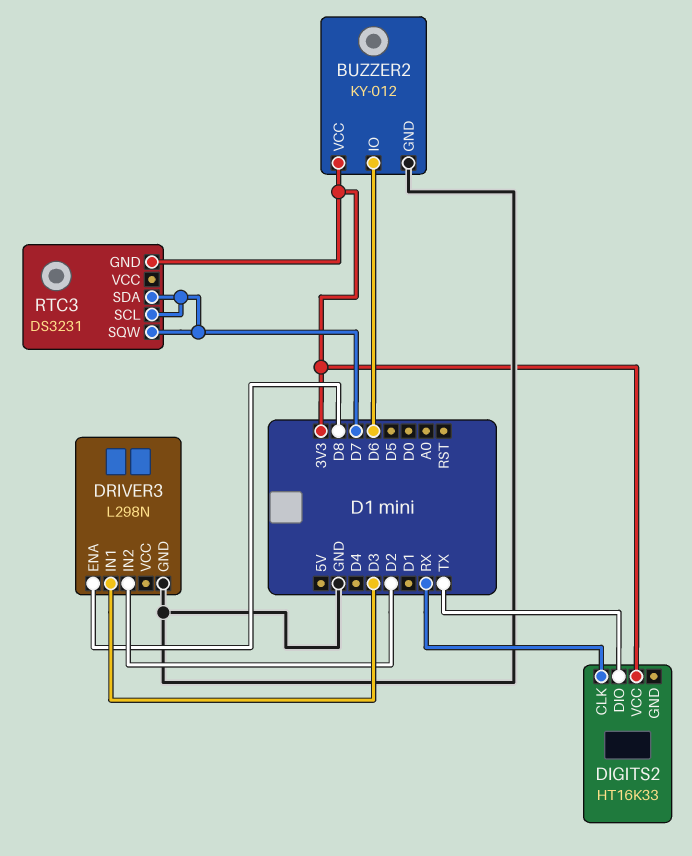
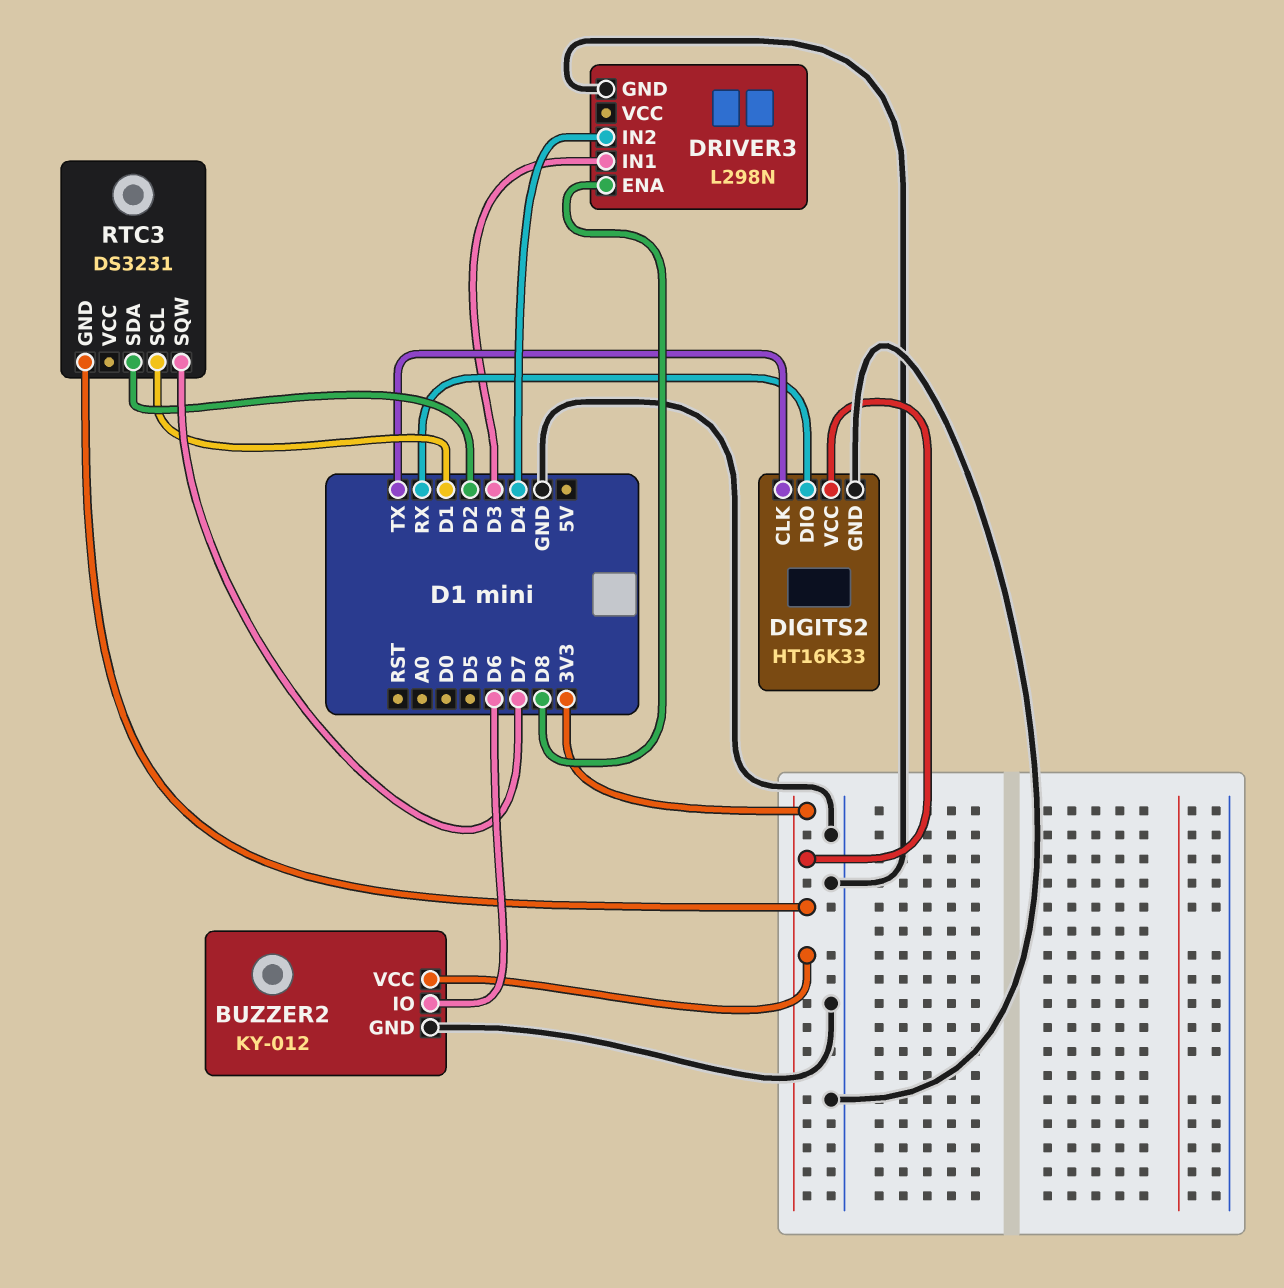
DIGITS2 pin CLK: RX -> TX
DIGITS2 pin DIO: TX -> RX
DIGITS2 pin GND: none -> GND
DRIVER3 pin IN2: D2 -> D4
RTC3 pin SCL: D7 -> D1
RTC3 pin SDA: D7 -> D2

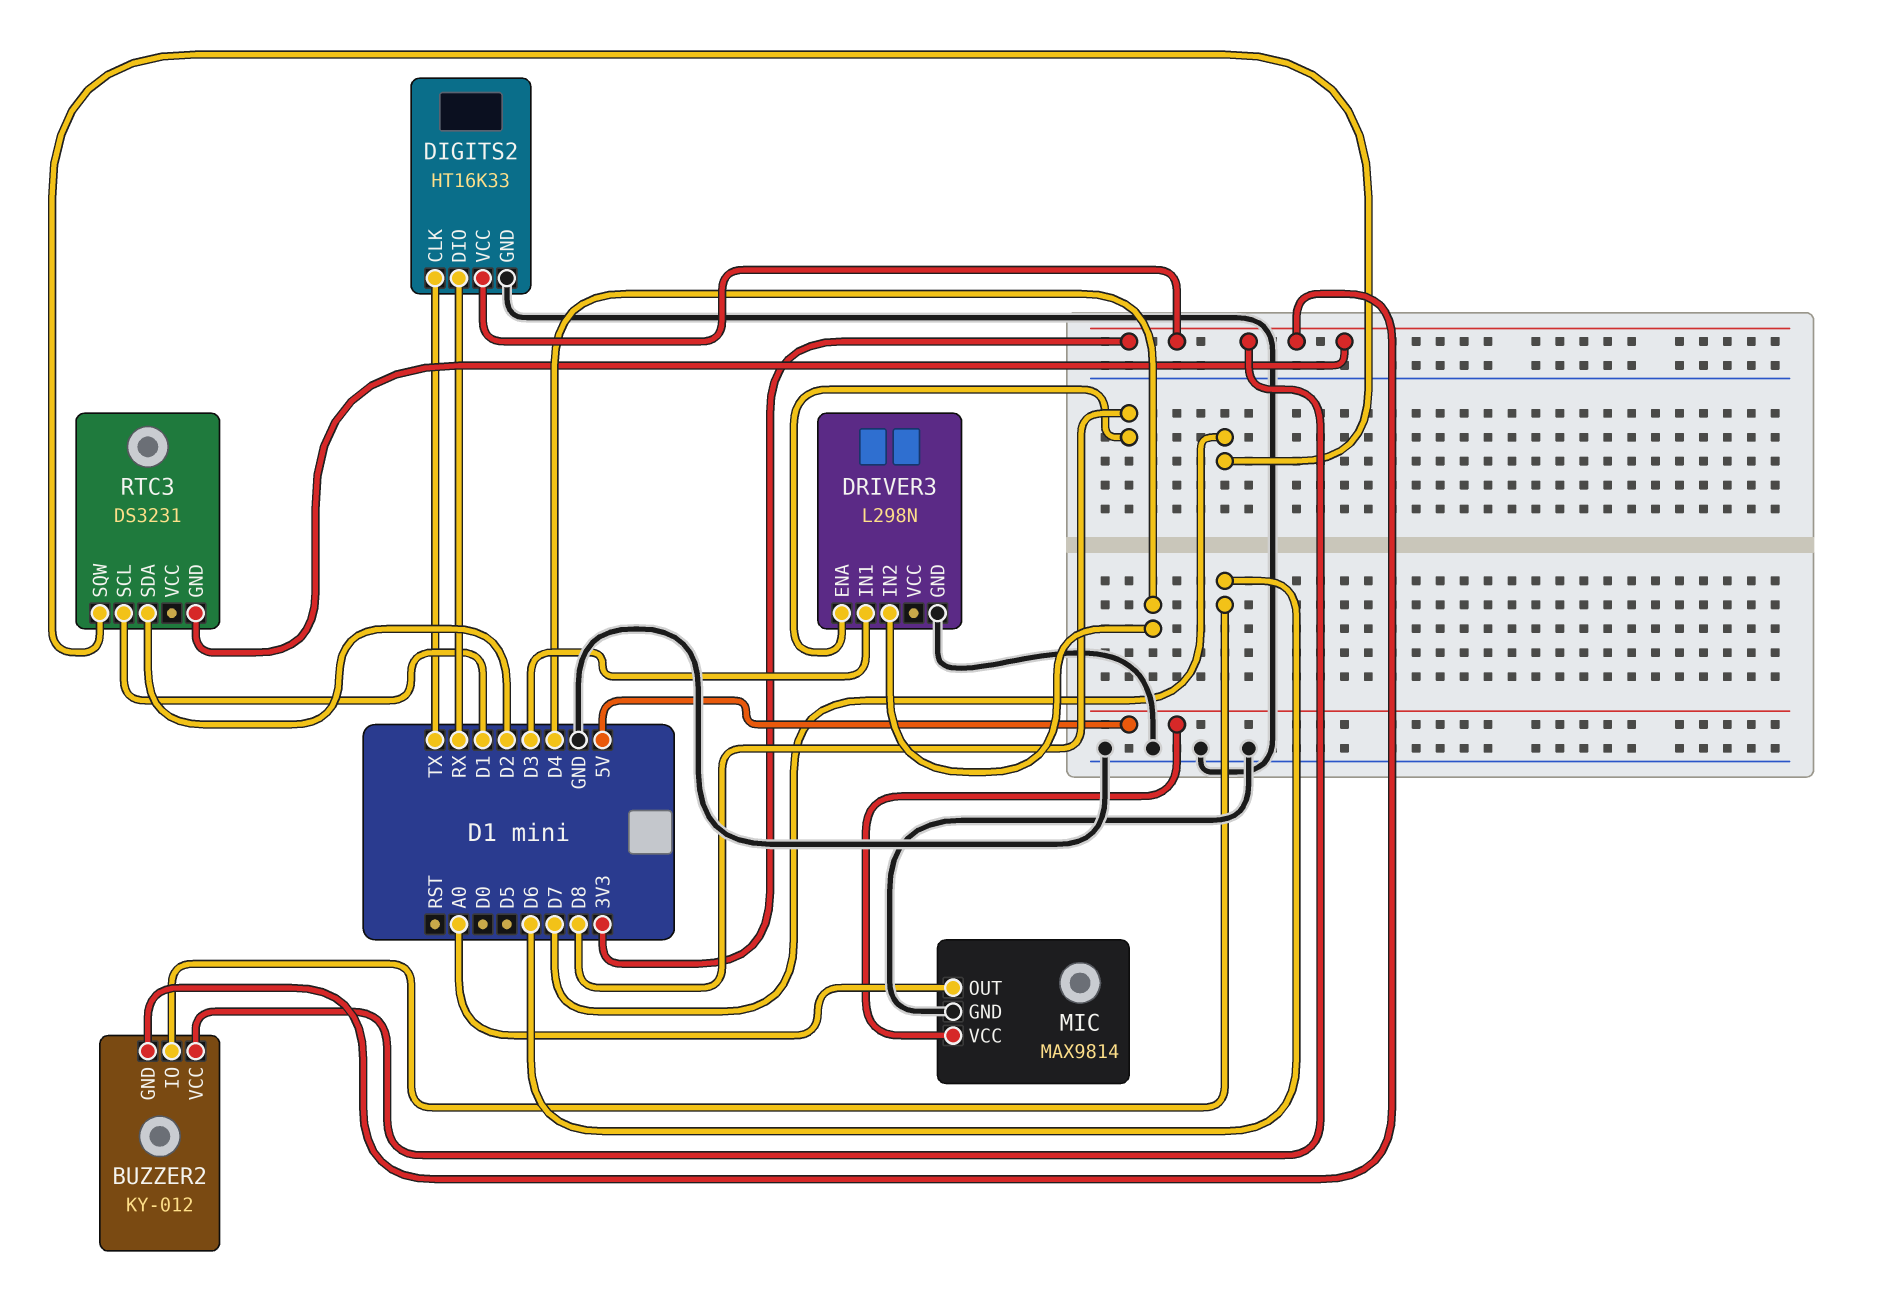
BUZZER2 pin GND: GND -> 3V3
MIC: none -> MAX9814
MIC pin GND: none -> GND
MIC pin OUT: none -> A0
MIC pin VCC: none -> 5V

